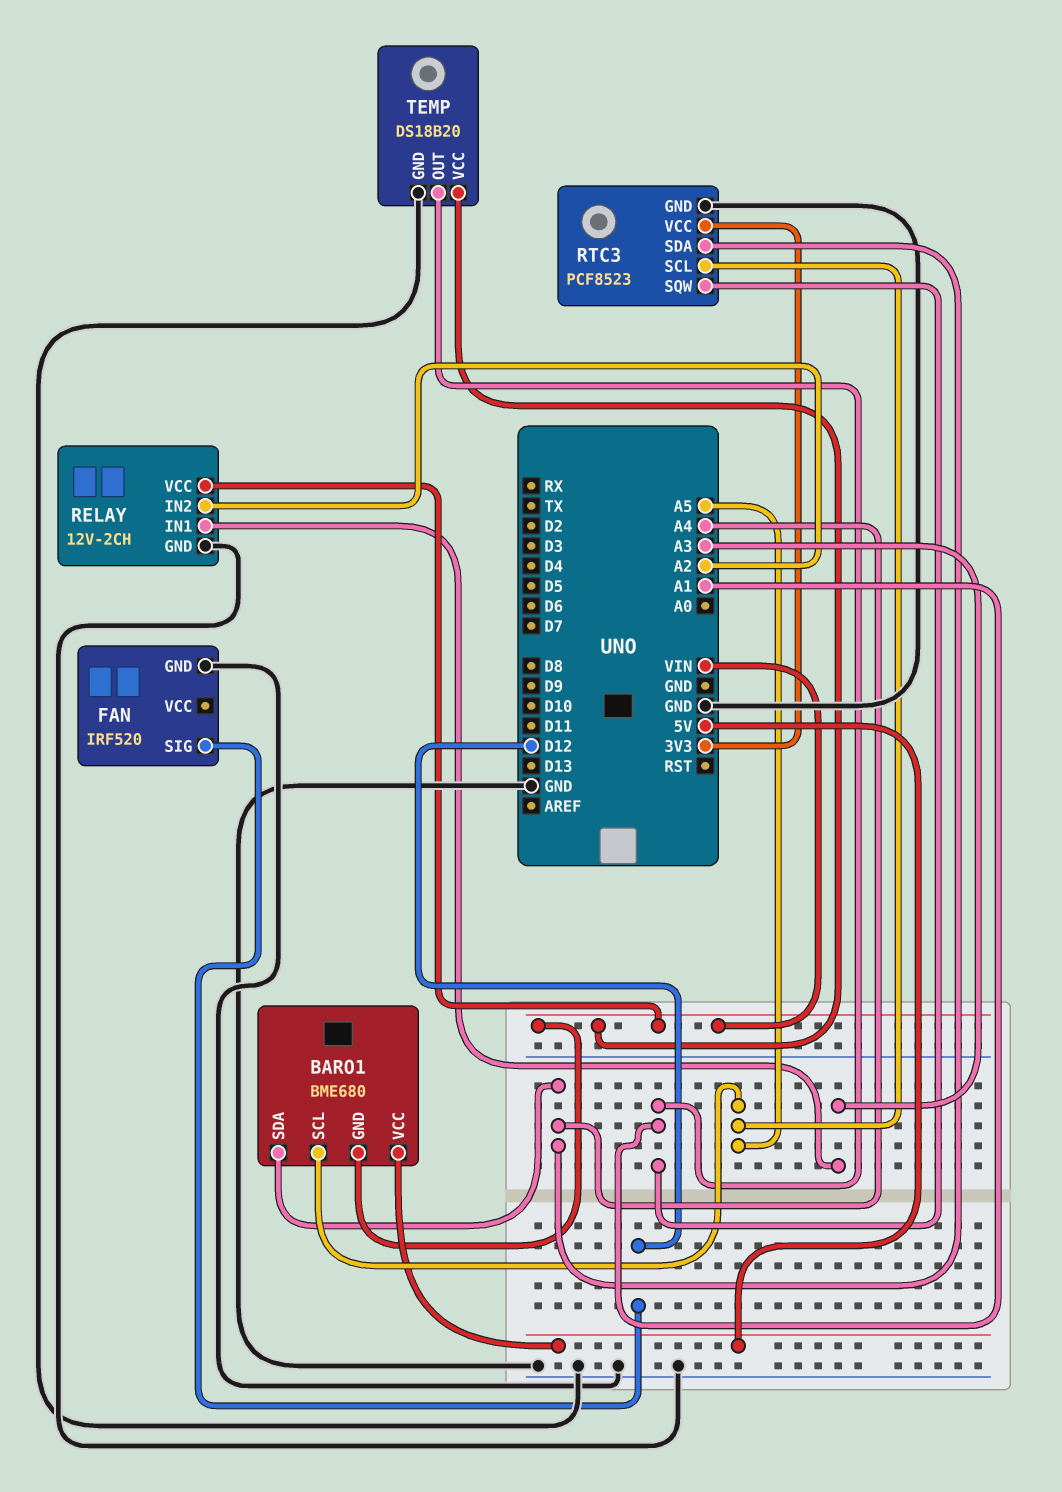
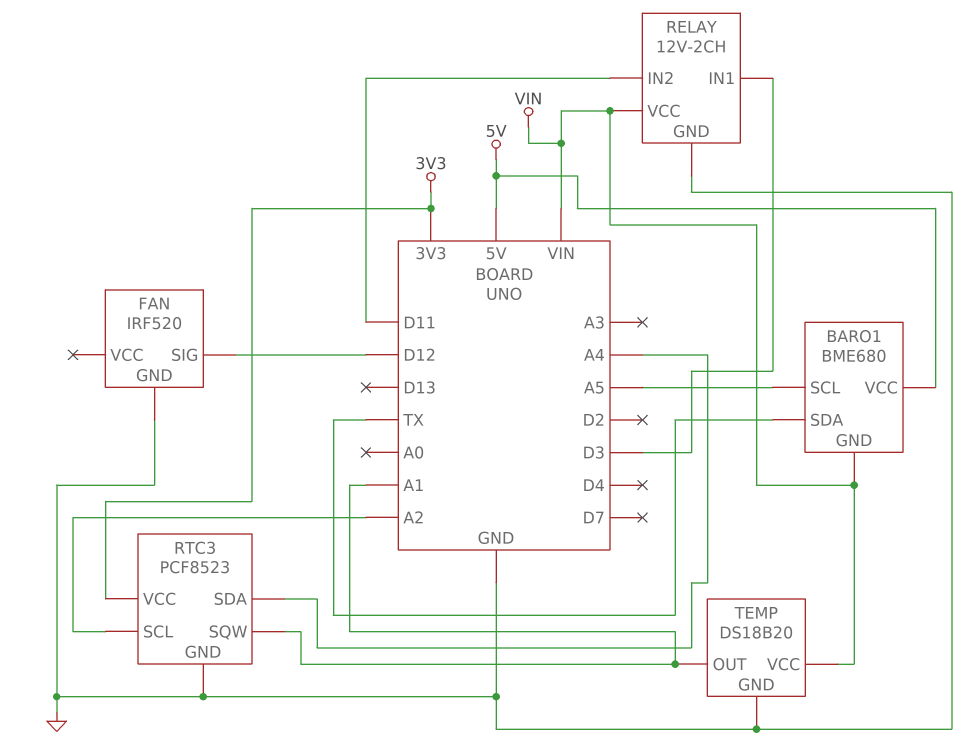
BARO1 pin SDA: A4 -> TX
RELAY pin IN1: A3 -> D3
RELAY pin IN2: A2 -> D11
RTC3 pin SCL: A5 -> A2

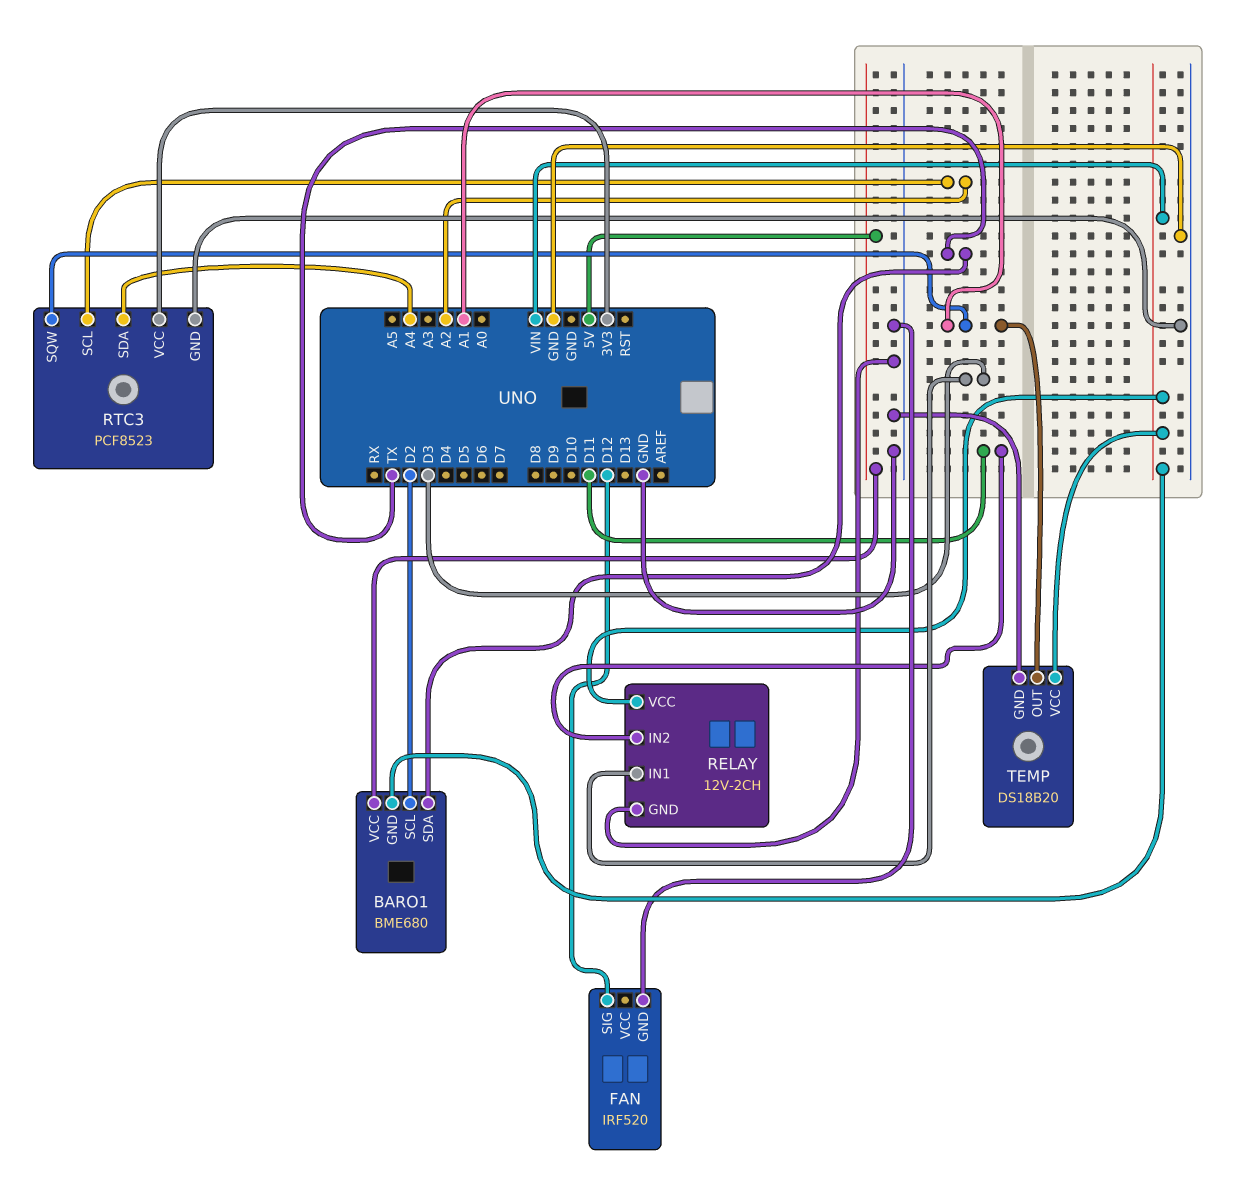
BARO1 pin SCL: A5 -> D2

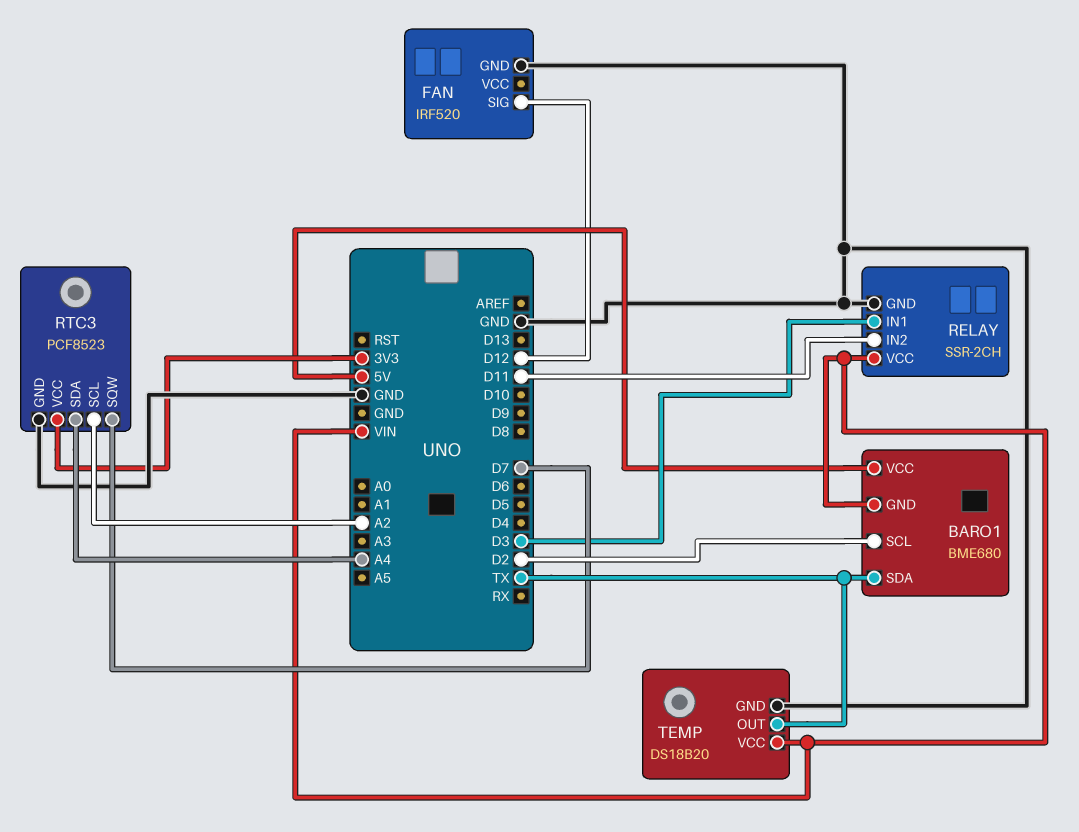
RELAY: 12V-2CH -> SSR-2CH
RTC3 pin SQW: A1 -> D7
TEMP pin OUT: A1 -> TX

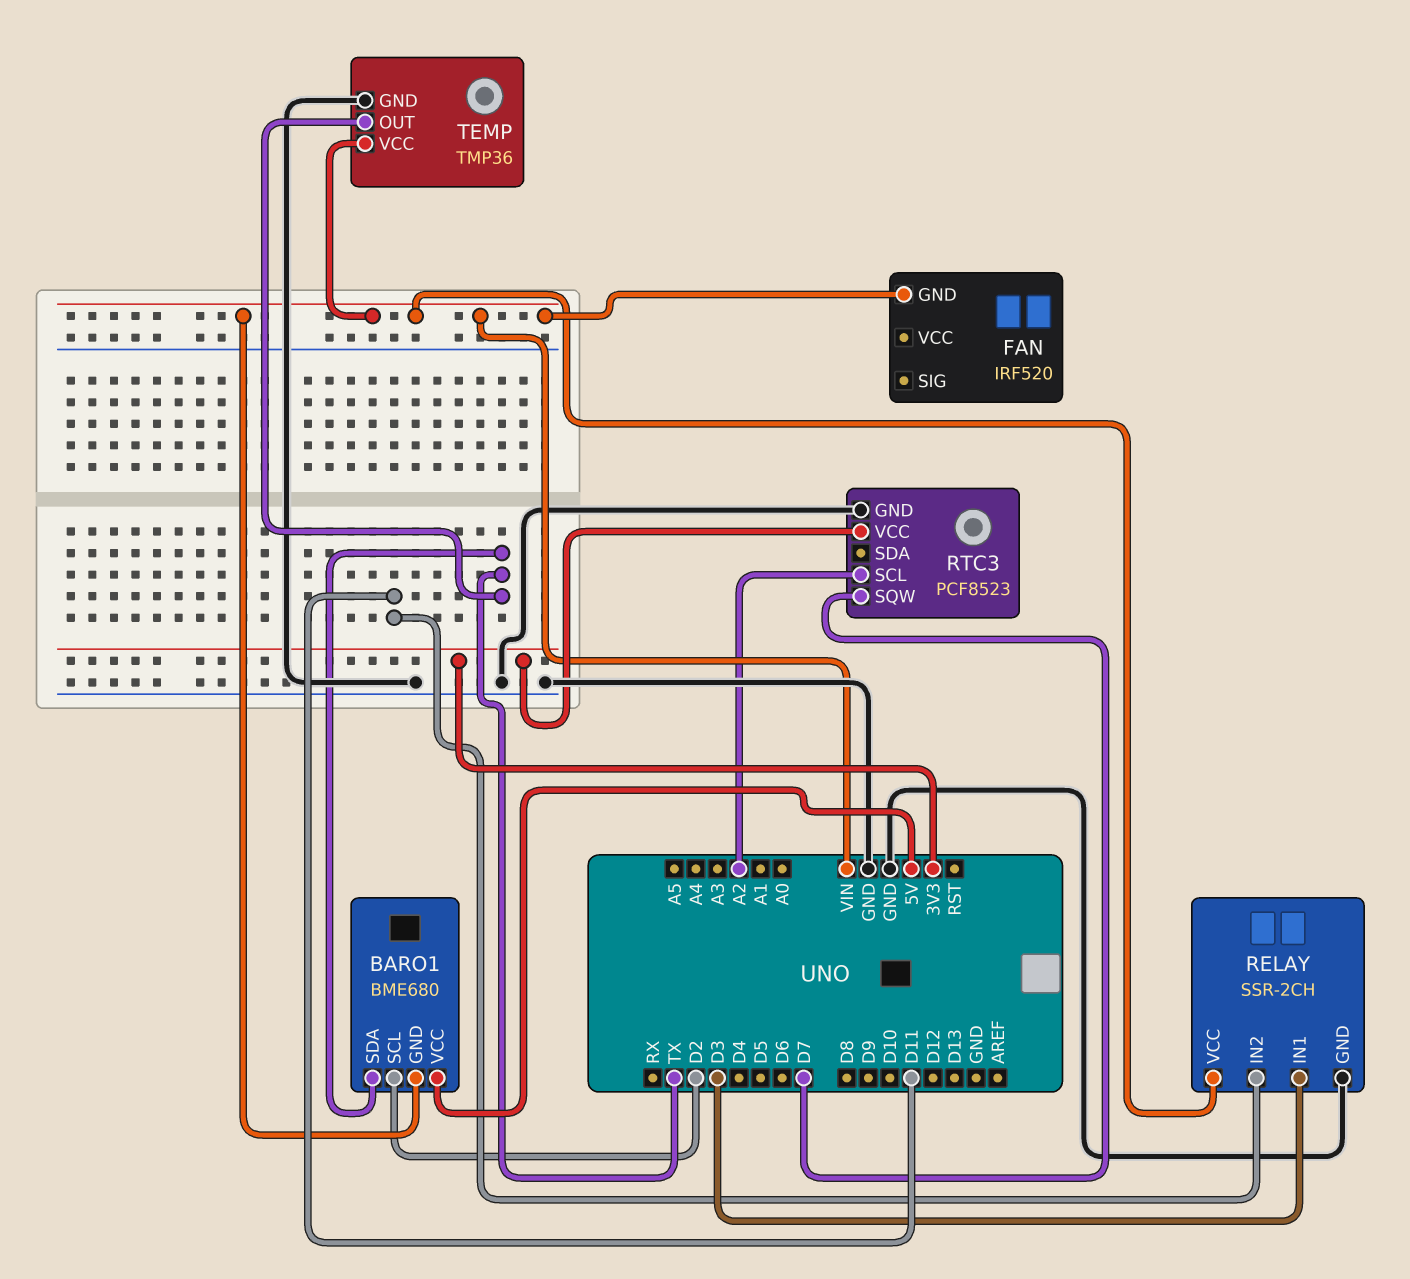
FAN pin GND: GND -> VIN
FAN pin SIG: D12 -> none
RTC3 pin SDA: A4 -> none
TEMP: DS18B20 -> TMP36

